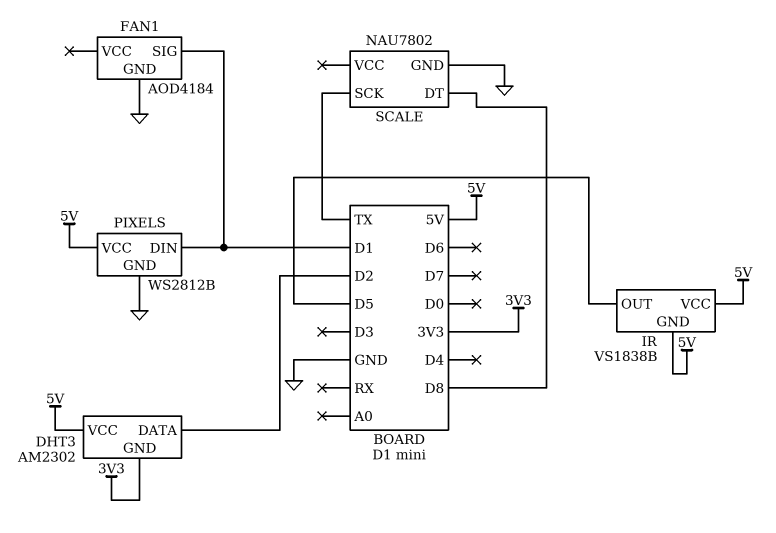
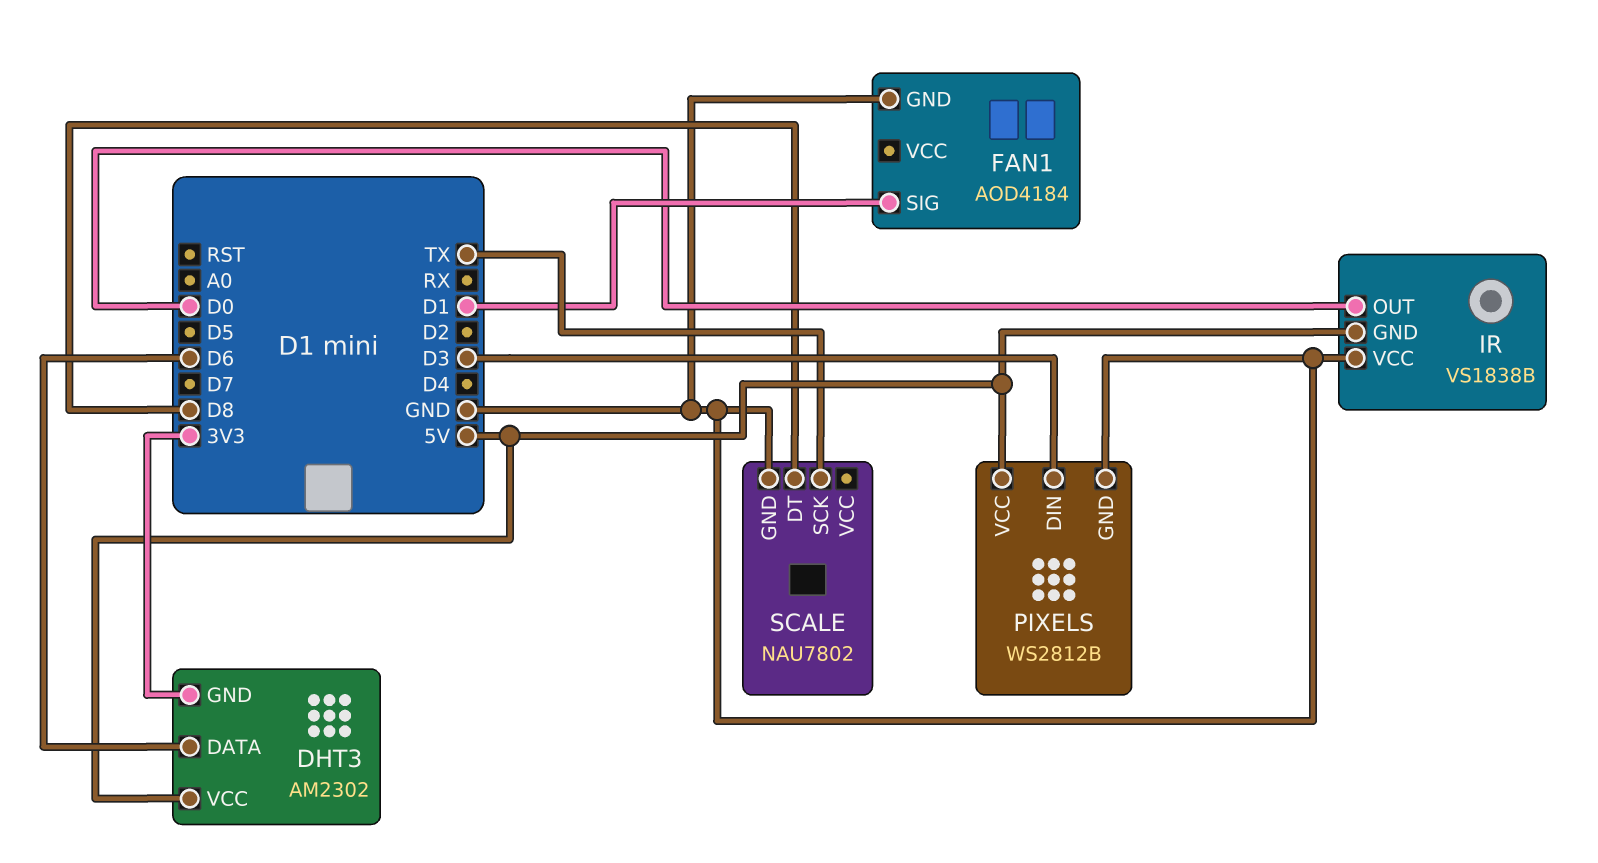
DHT3 pin DATA: D2 -> D6
IR pin OUT: D5 -> D0
IR pin VCC: 5V -> GND
PIXELS pin DIN: D1 -> D3

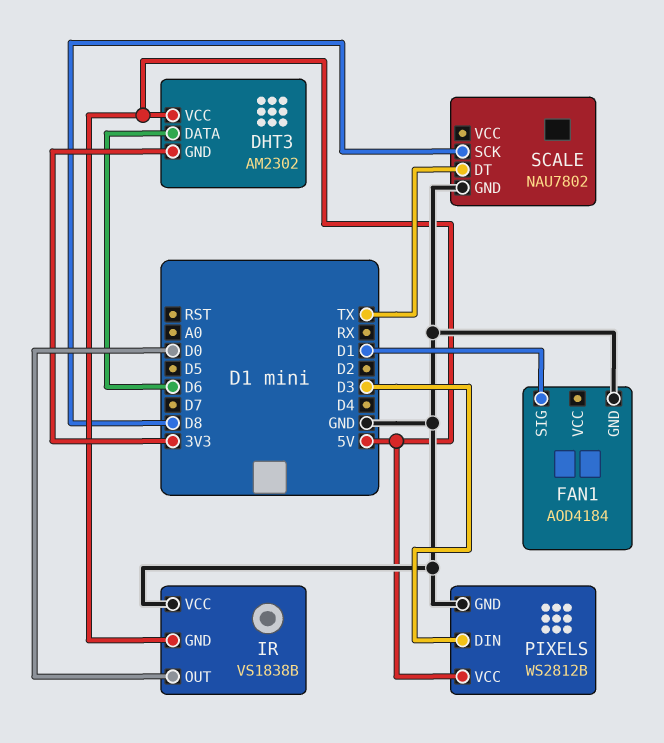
SCALE pin DT: D8 -> TX
SCALE pin SCK: TX -> D8

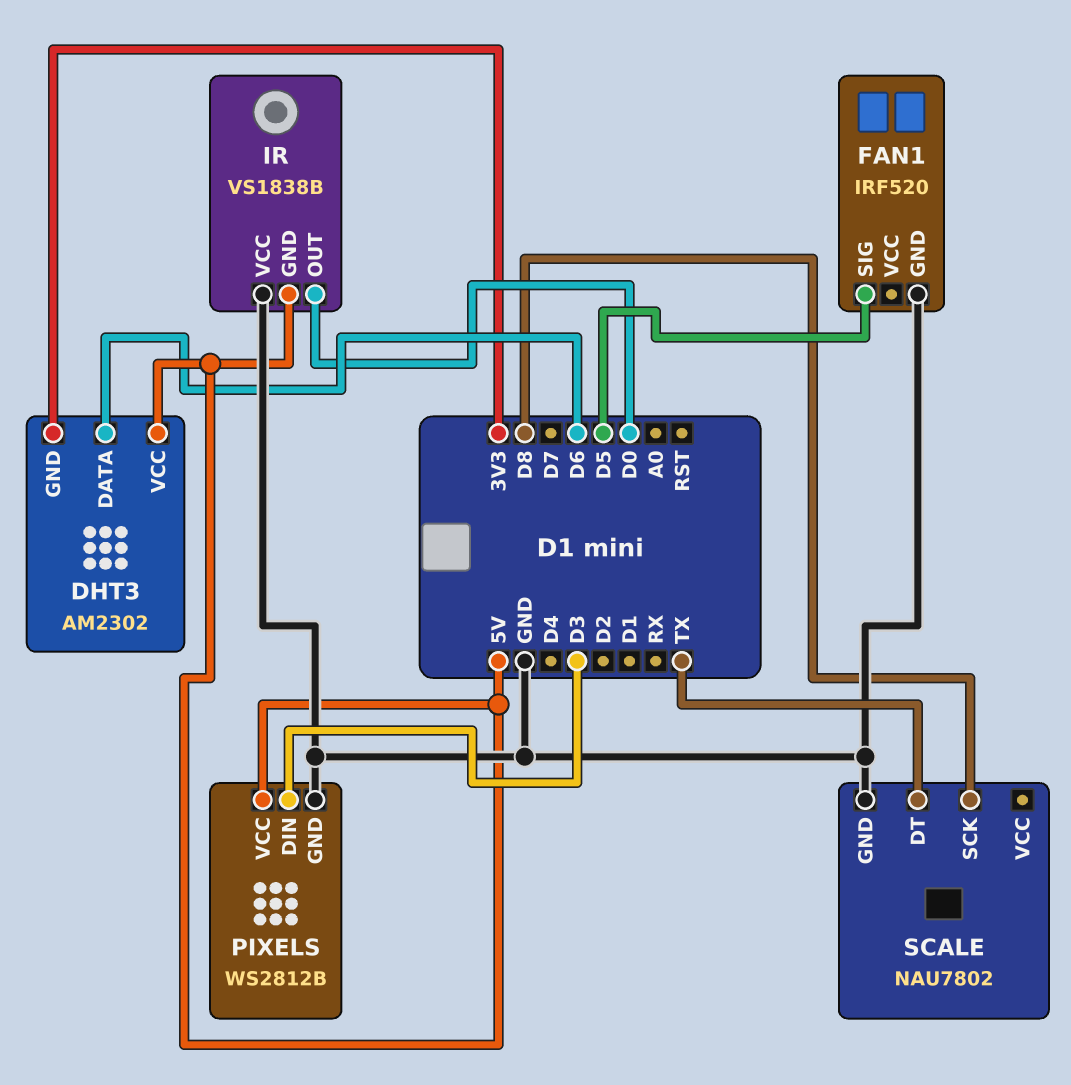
FAN1: AOD4184 -> IRF520
FAN1 pin SIG: D1 -> D5

